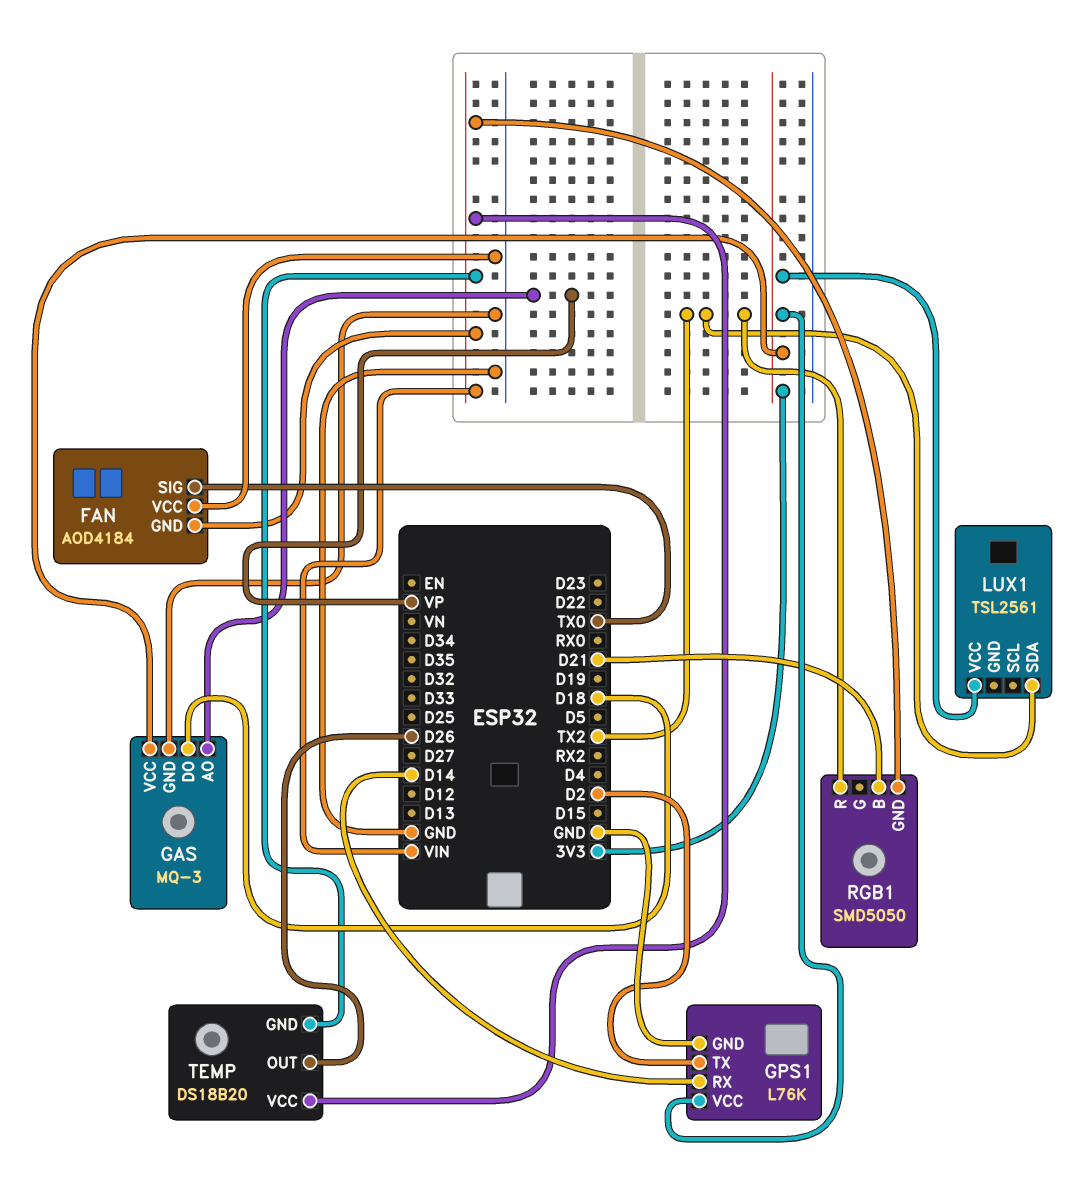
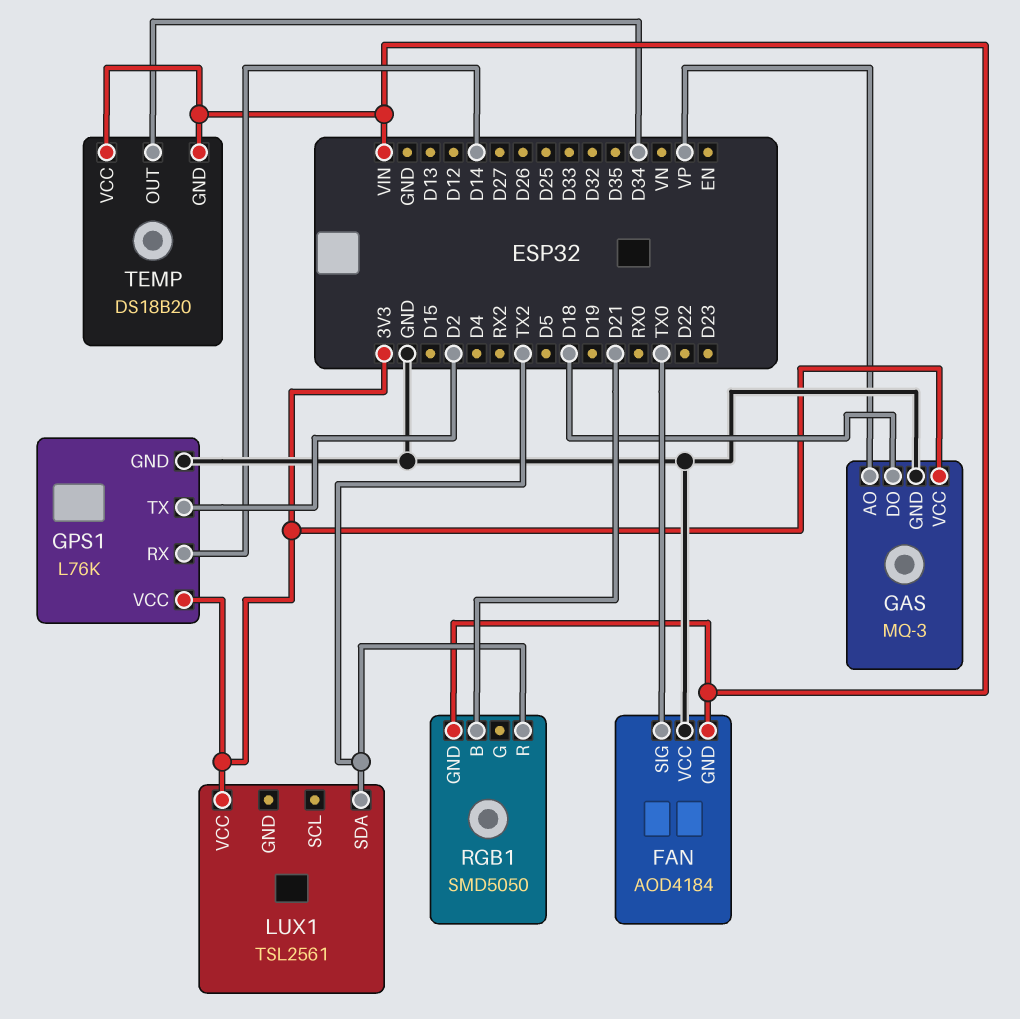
TEMP pin OUT: D26 -> D34

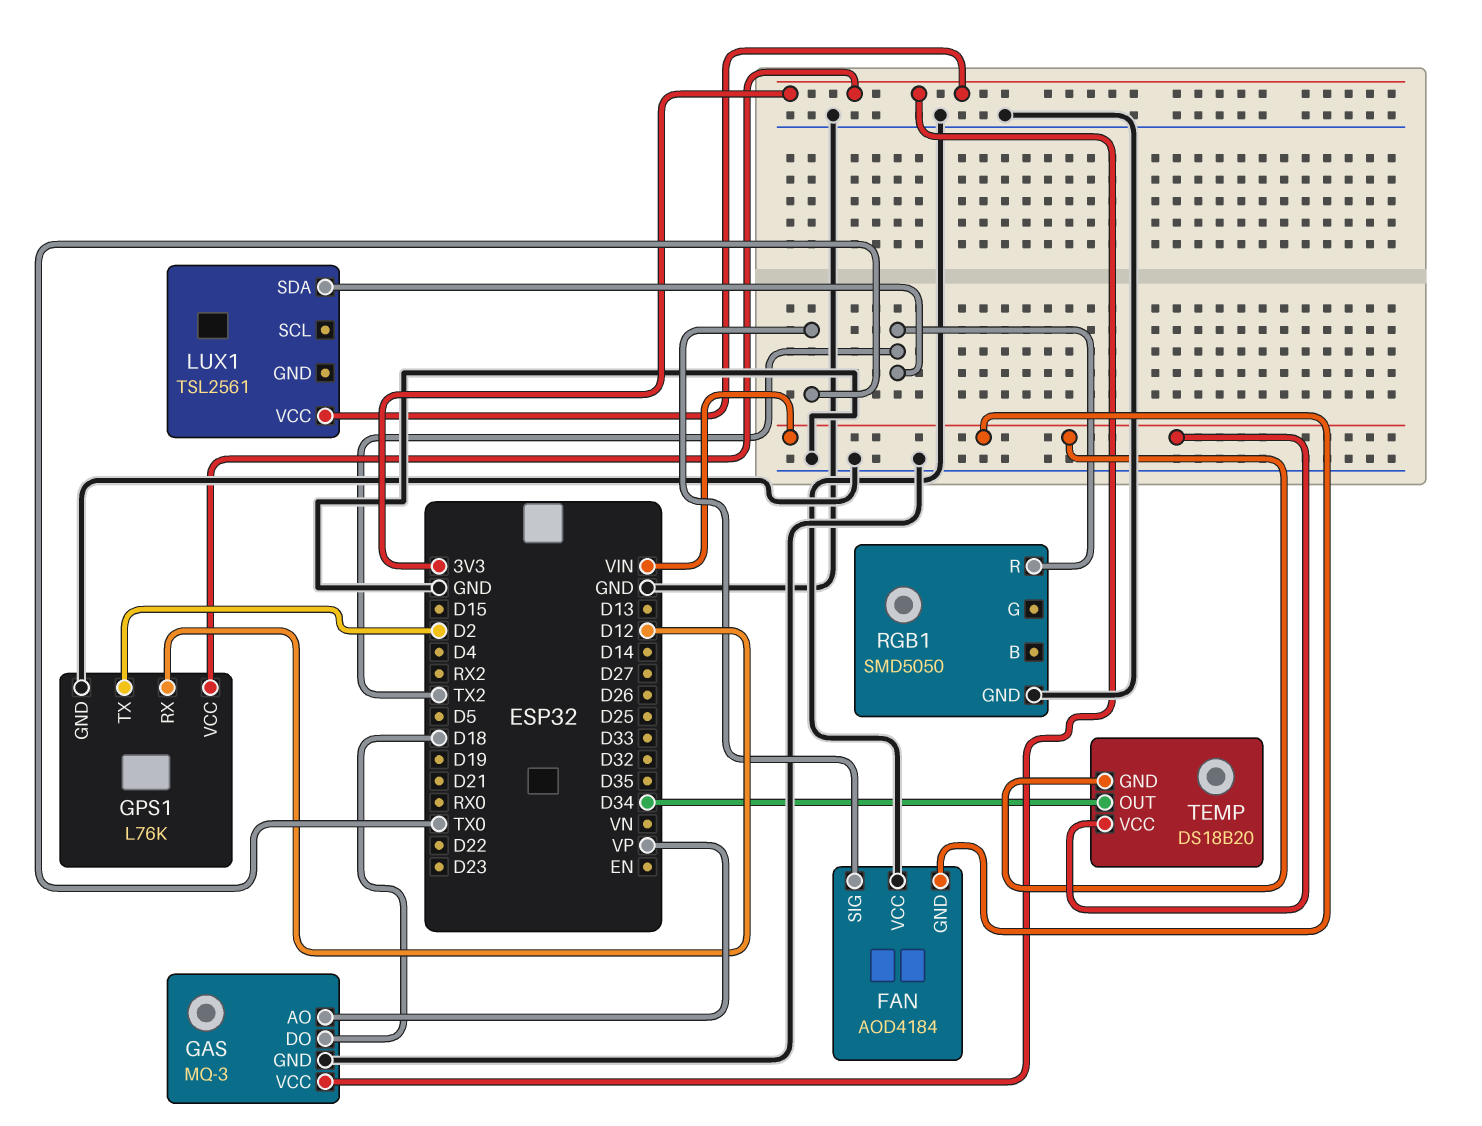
GPS1 pin RX: D14 -> D12
RGB1 pin B: D21 -> none
RGB1 pin GND: VIN -> GND

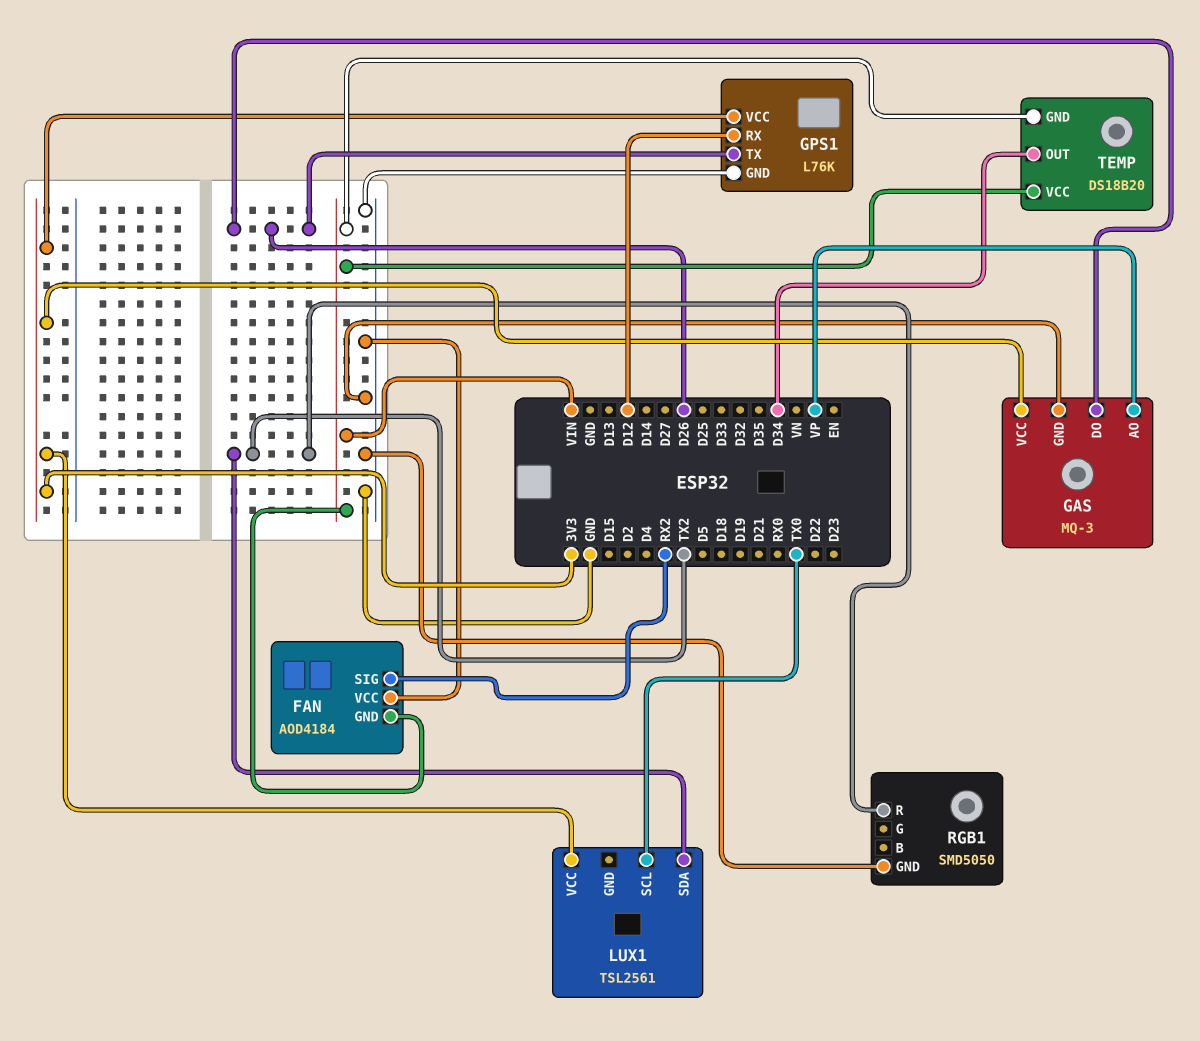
FAN pin SIG: TX0 -> RX2
GAS pin DO: D18 -> D26
GPS1 pin TX: D2 -> D26
LUX1 pin SCL: none -> TX0

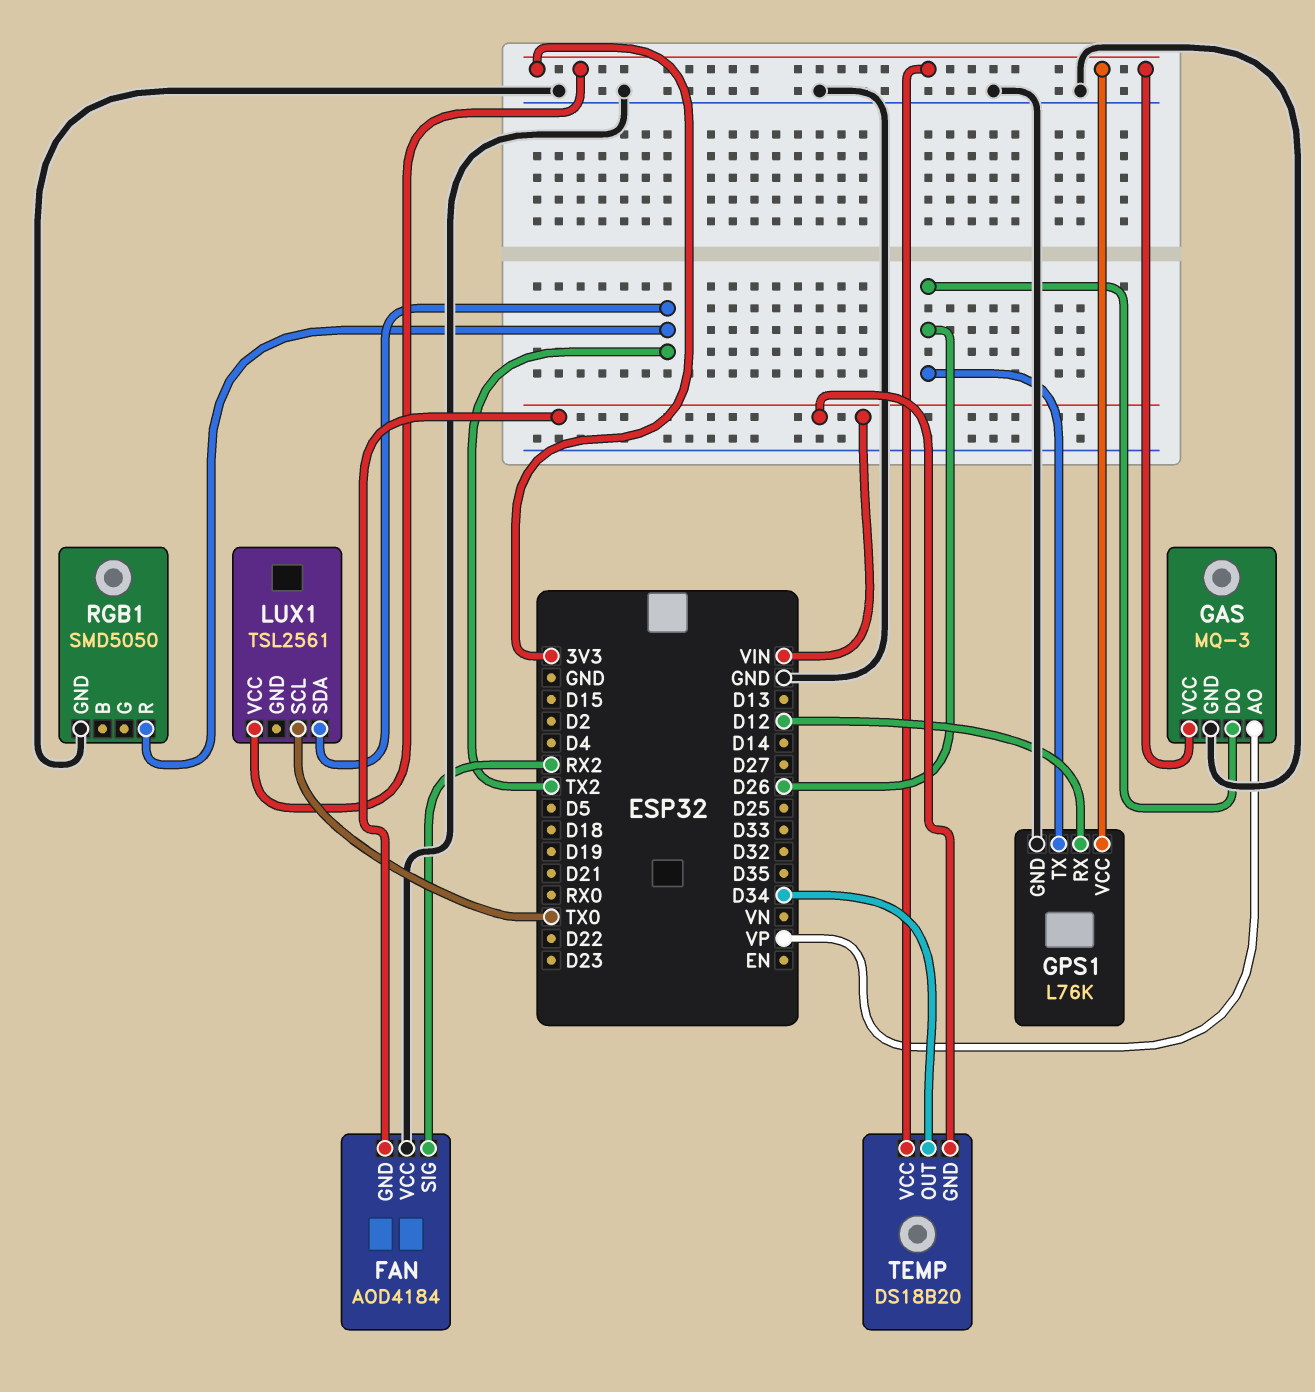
TEMP pin VCC: VIN -> 3V3

